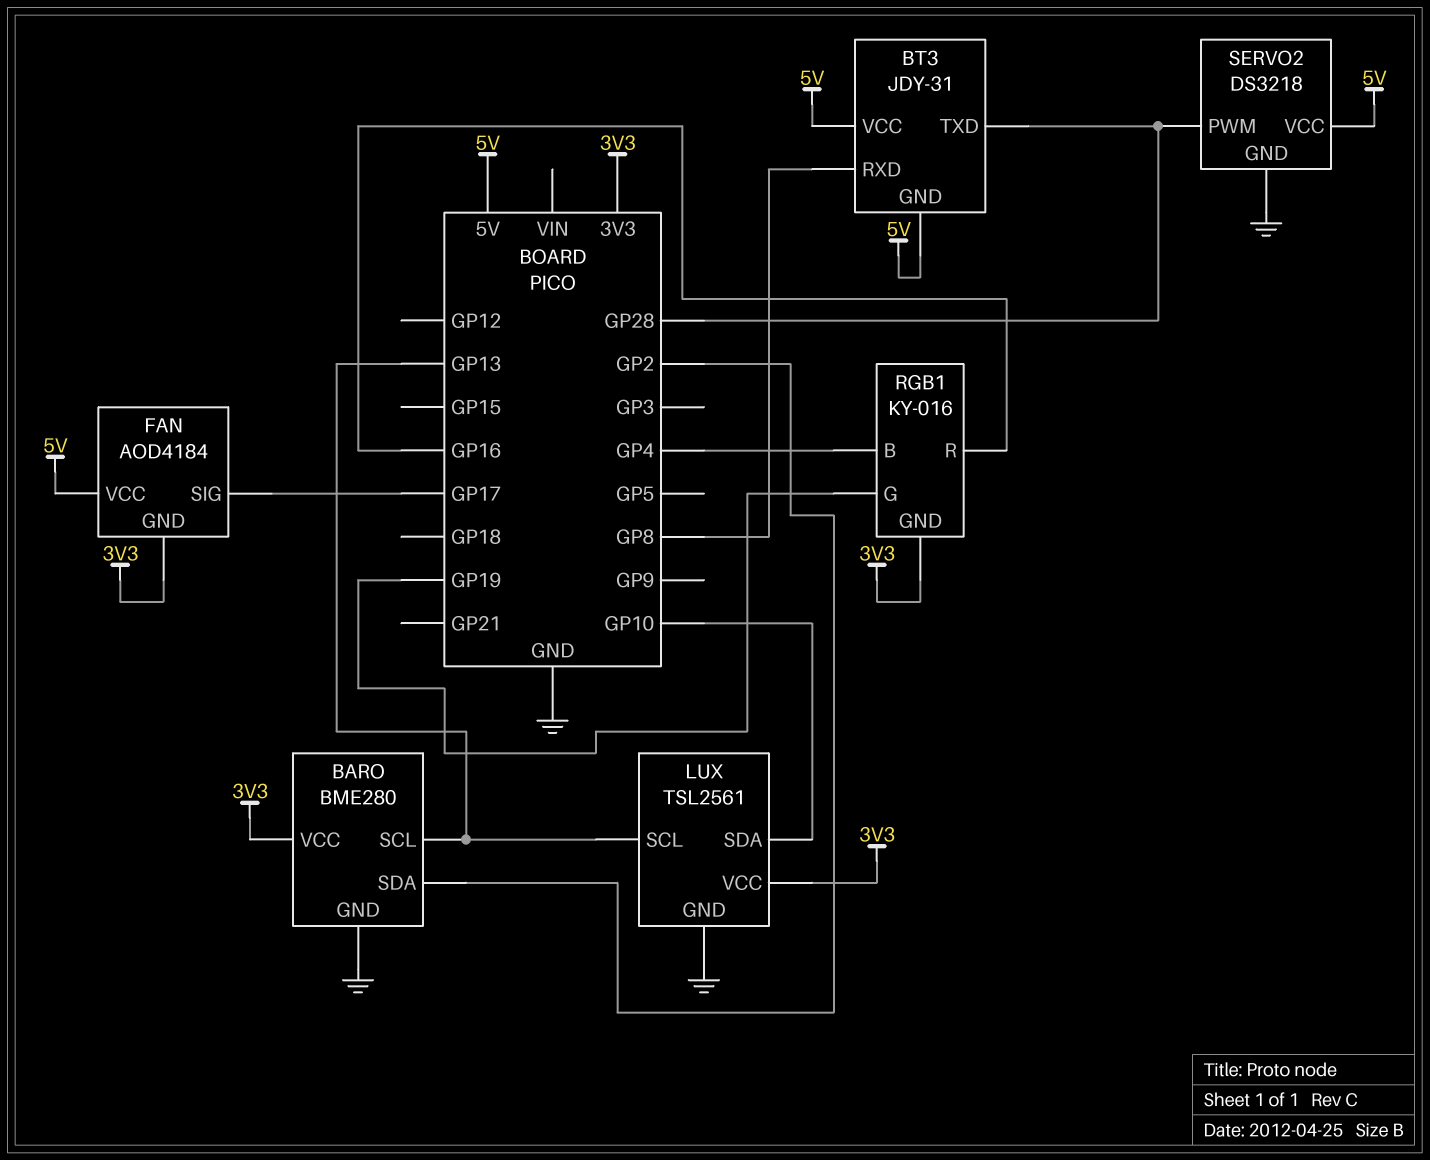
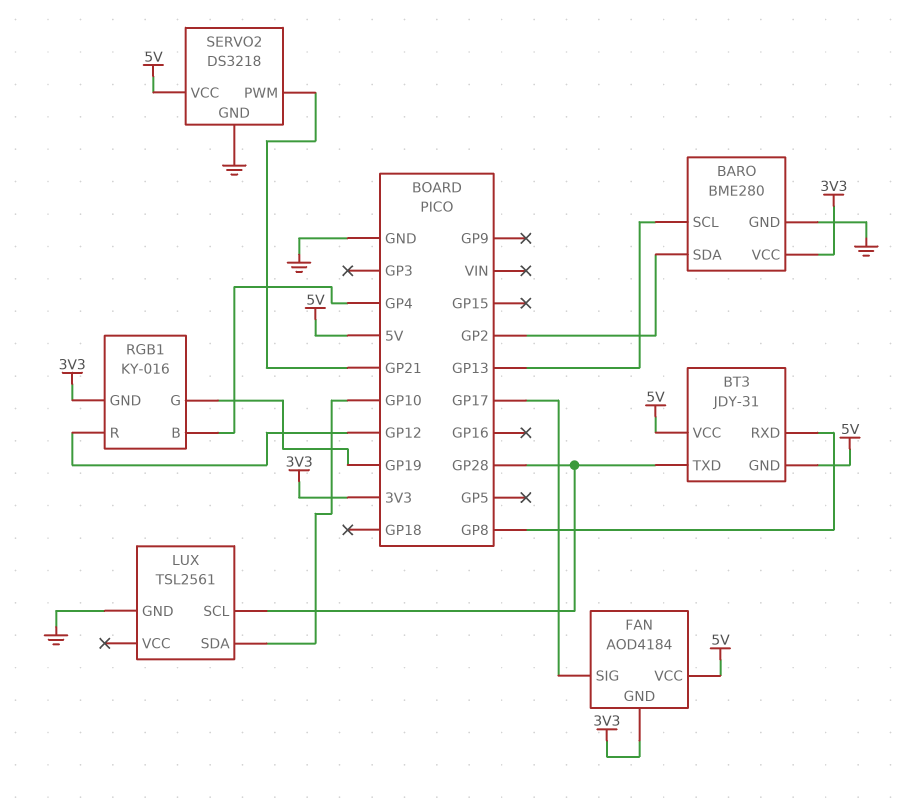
LUX pin SCL: GP13 -> GP28
LUX pin VCC: 3V3 -> none
RGB1 pin R: GP16 -> GP12
SERVO2 pin PWM: GP28 -> GP21

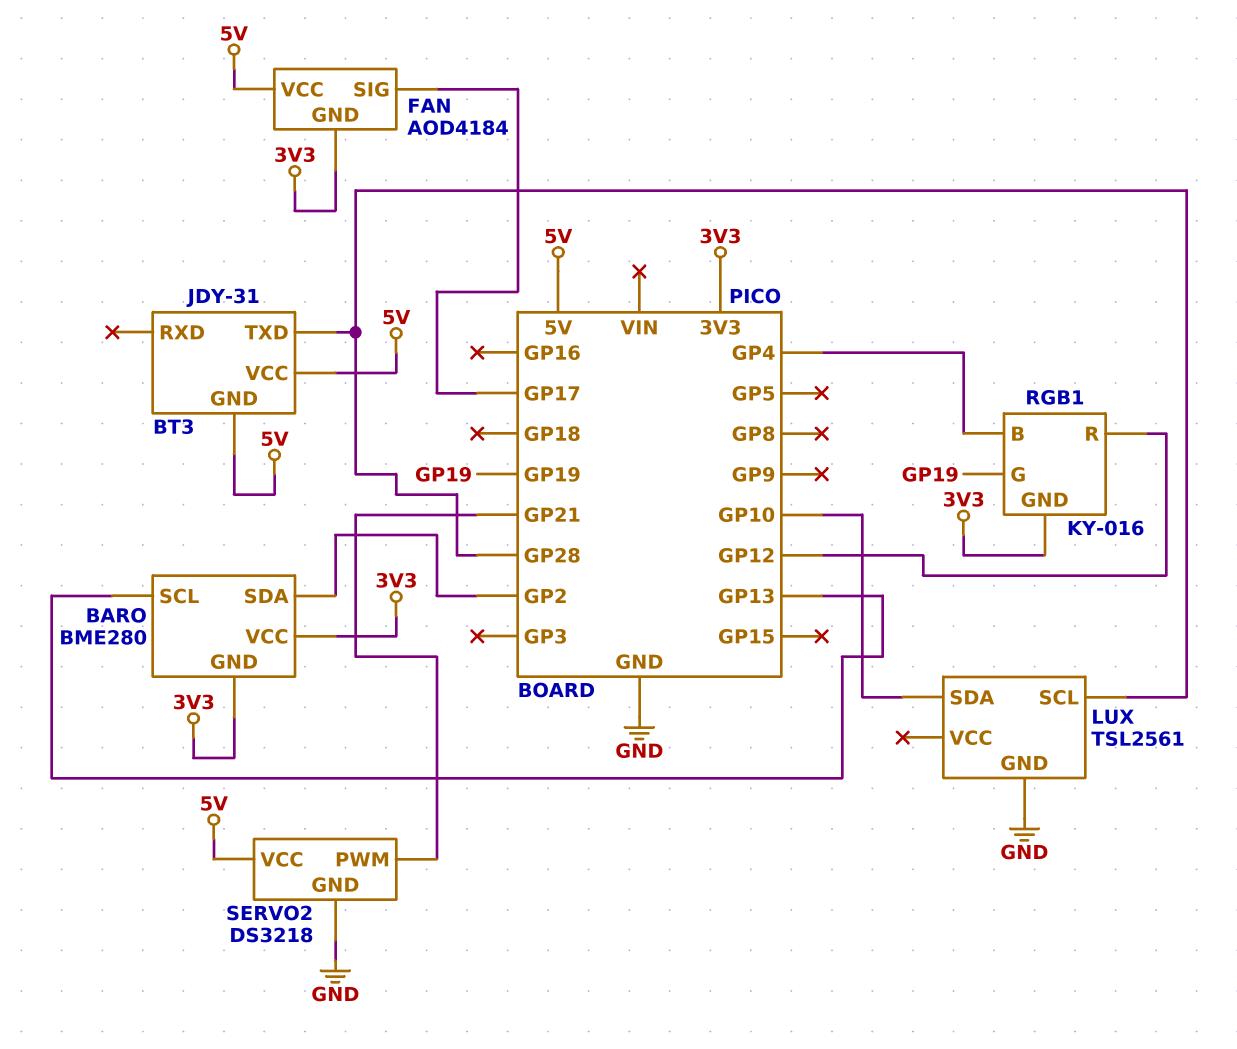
BARO pin GND: GND -> 3V3
BT3 pin RXD: GP8 -> none

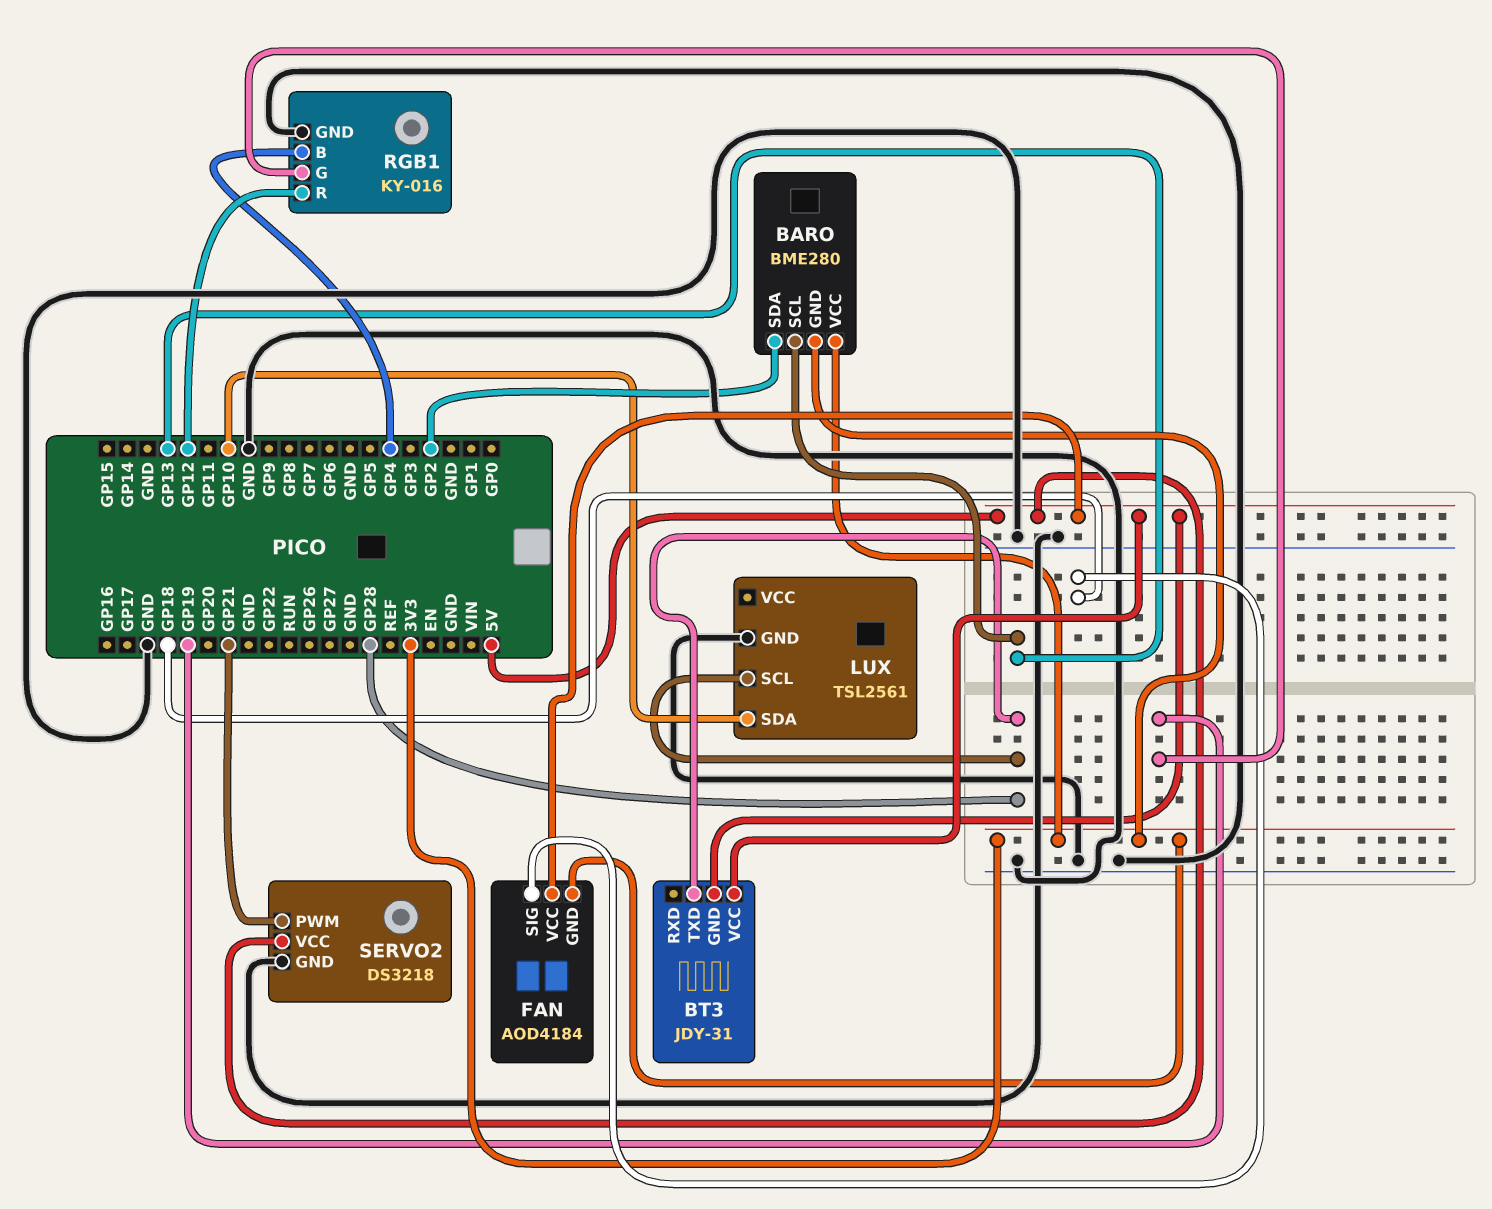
FAN pin SIG: GP17 -> GP18
RGB1 pin GND: 3V3 -> GND

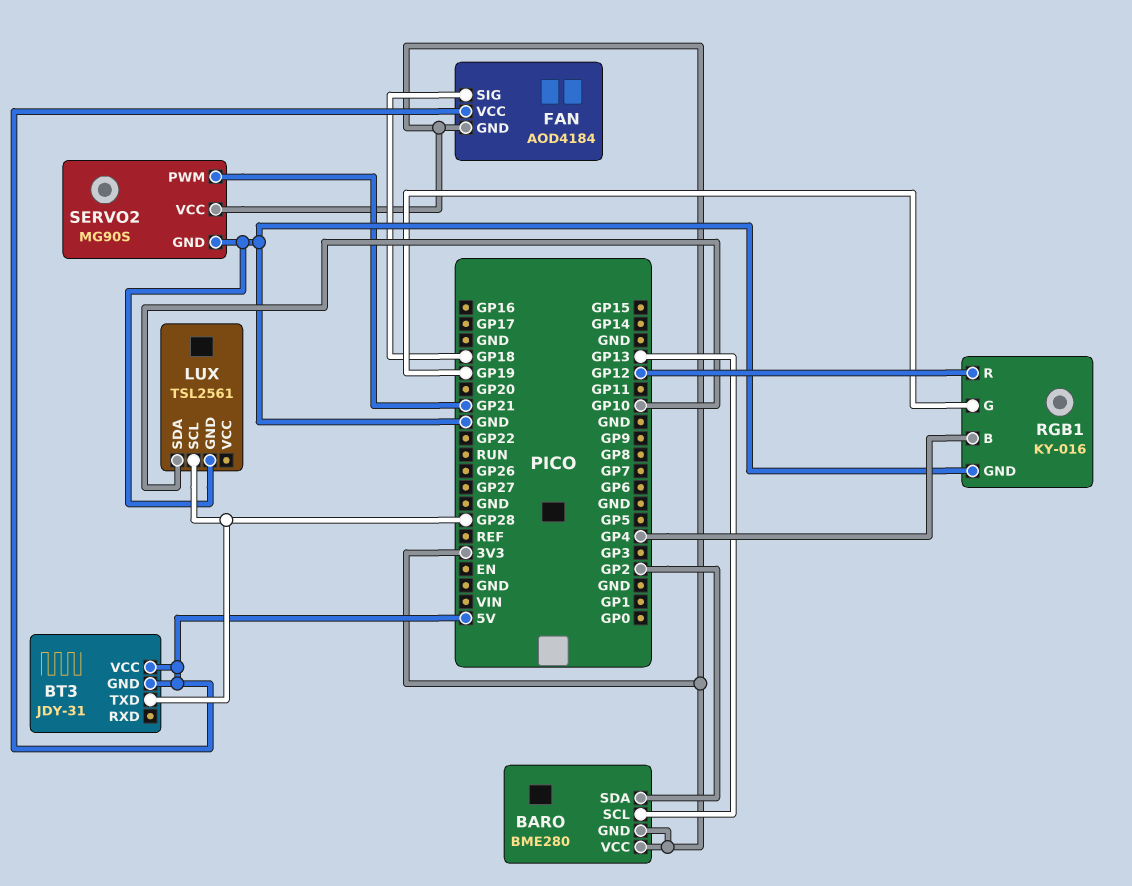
SERVO2: DS3218 -> MG90S
SERVO2 pin VCC: 5V -> 3V3

